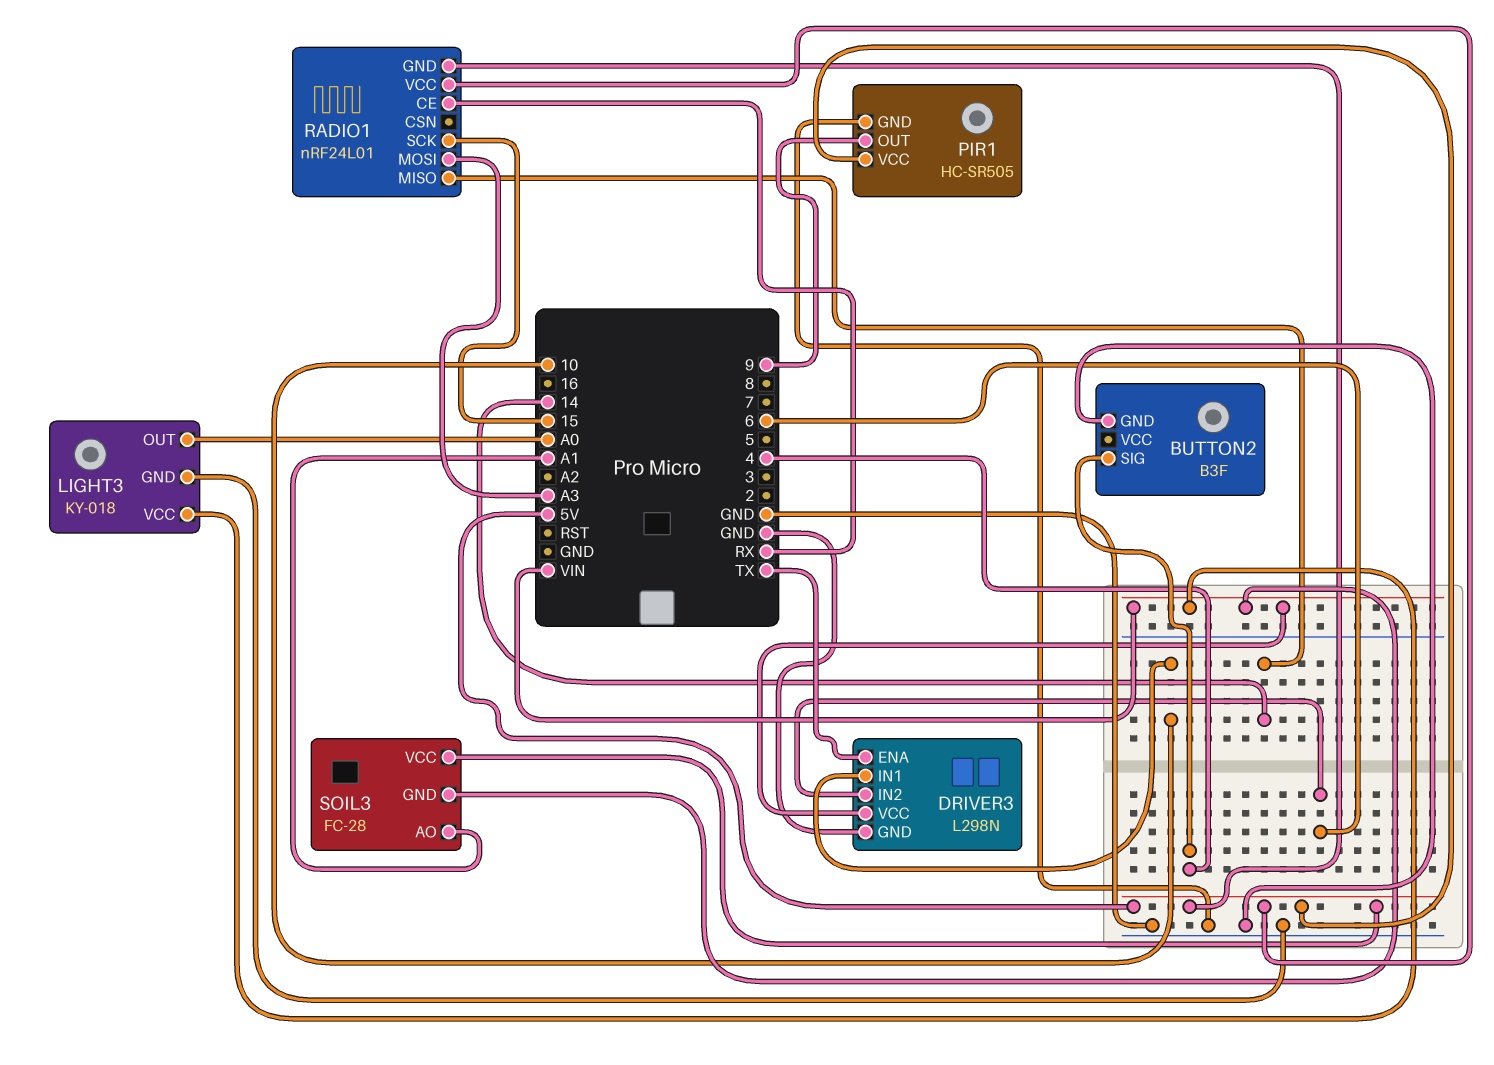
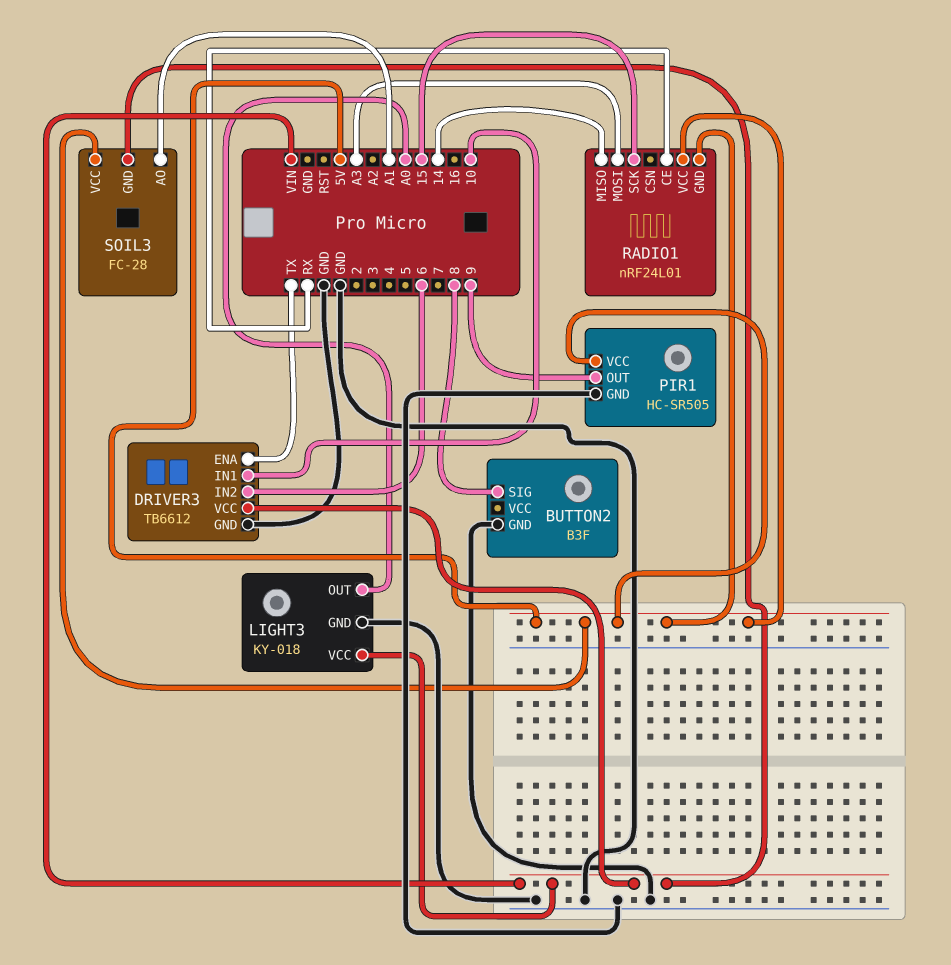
BUTTON2 pin SIG: 4 -> 8
DRIVER3: L298N -> TB6612

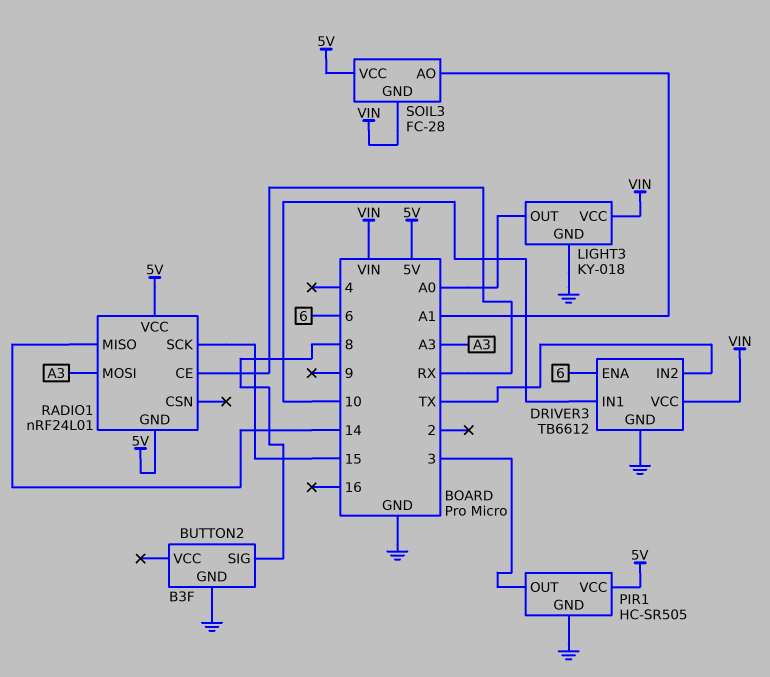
DRIVER3 pin ENA: TX -> 6
DRIVER3 pin IN2: 6 -> TX
PIR1 pin OUT: 9 -> 3

